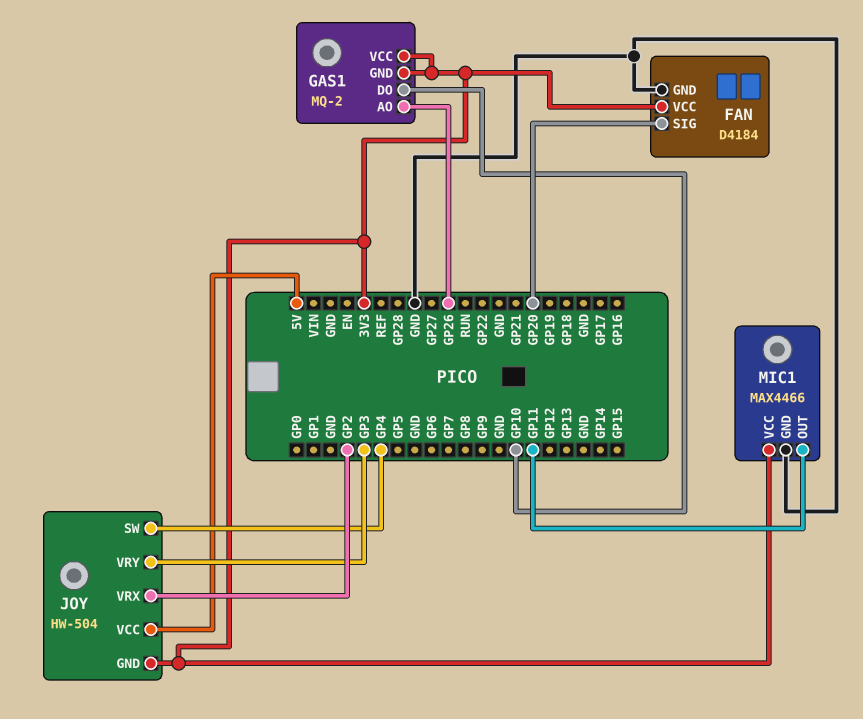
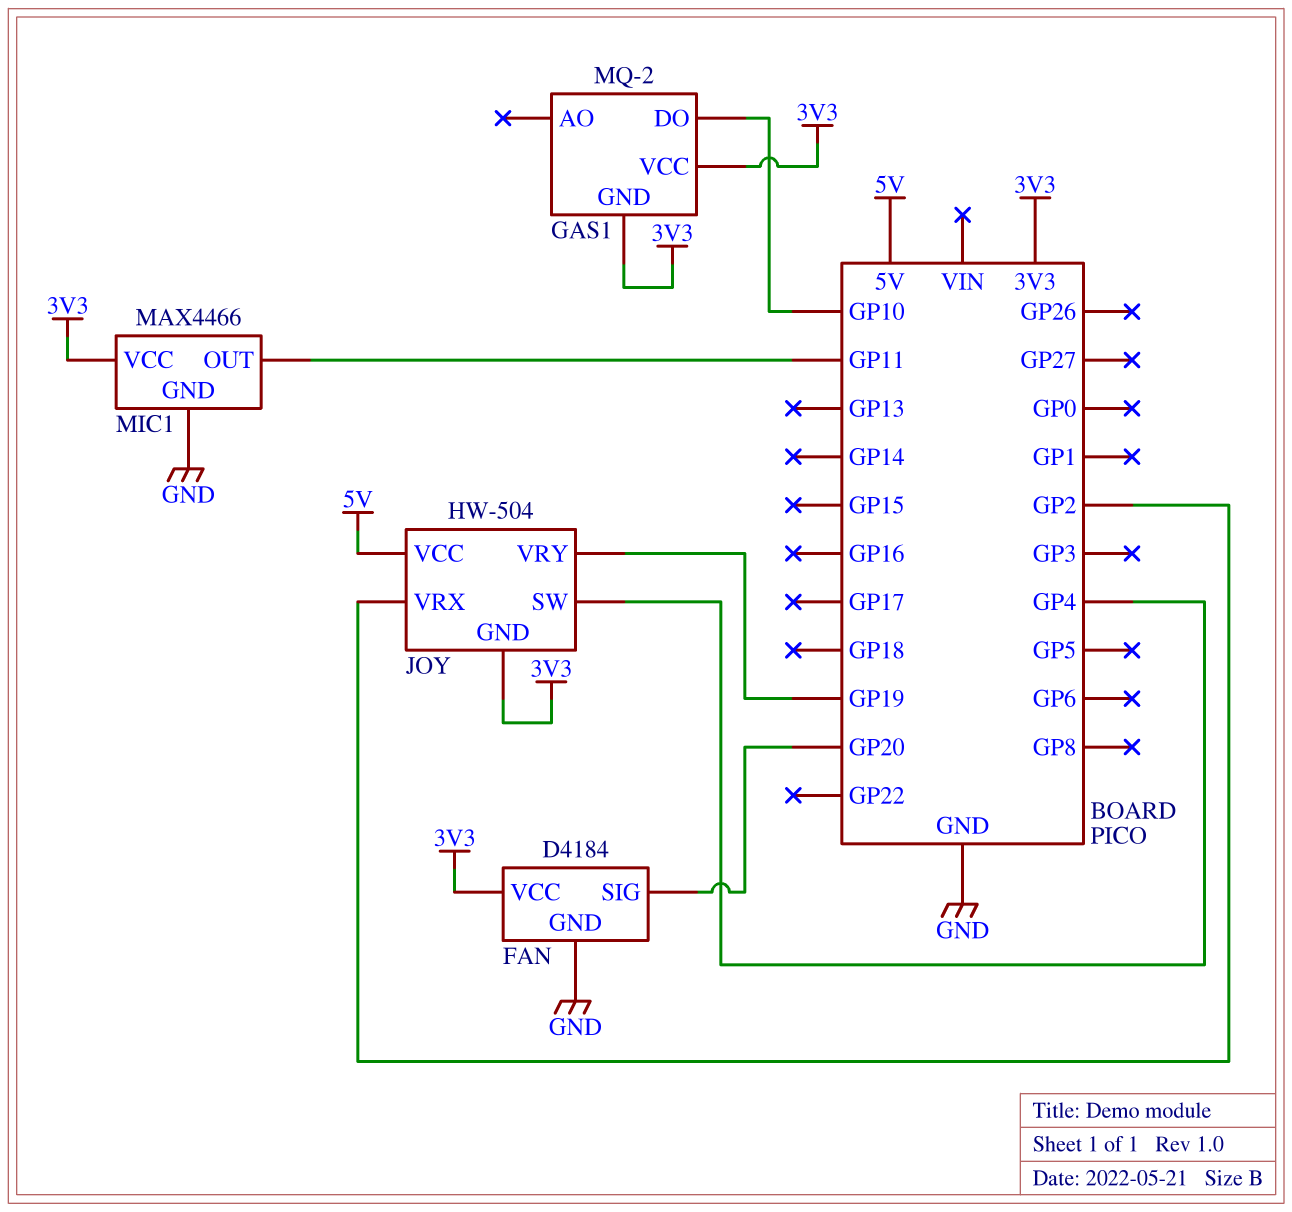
GAS1 pin AO: GP26 -> none
JOY pin VRY: GP3 -> GP19

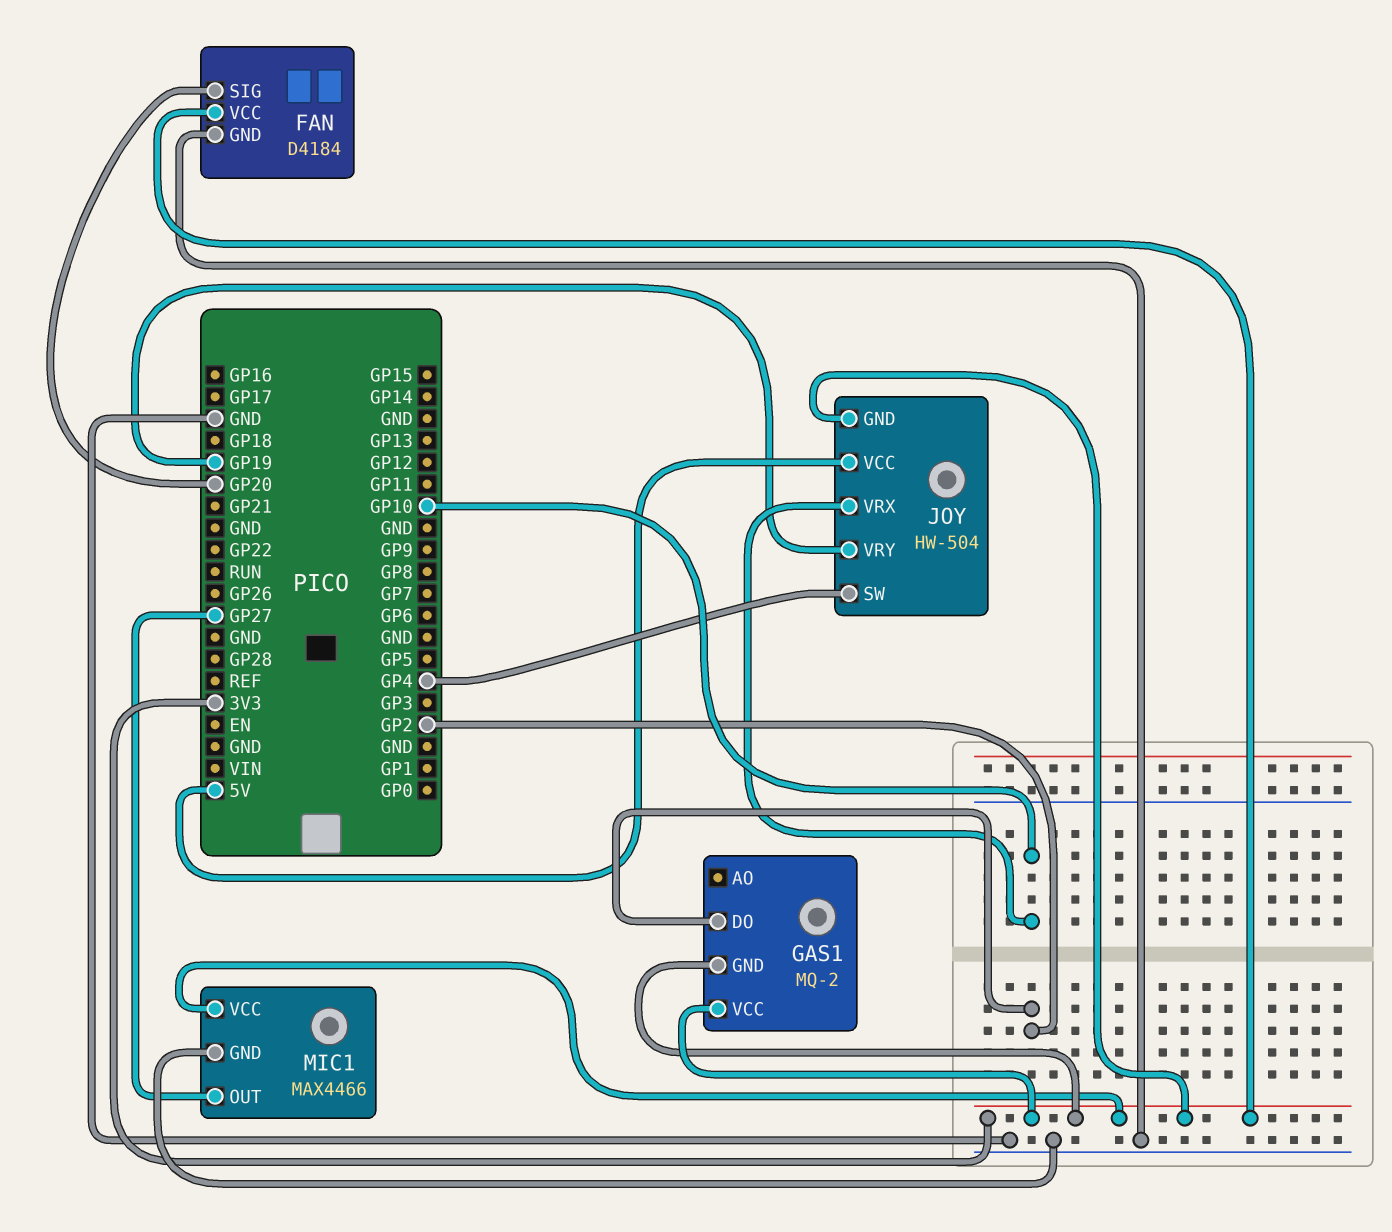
GAS1 pin DO: GP10 -> GP2
JOY pin VRX: GP2 -> GP10
MIC1 pin OUT: GP11 -> GP27

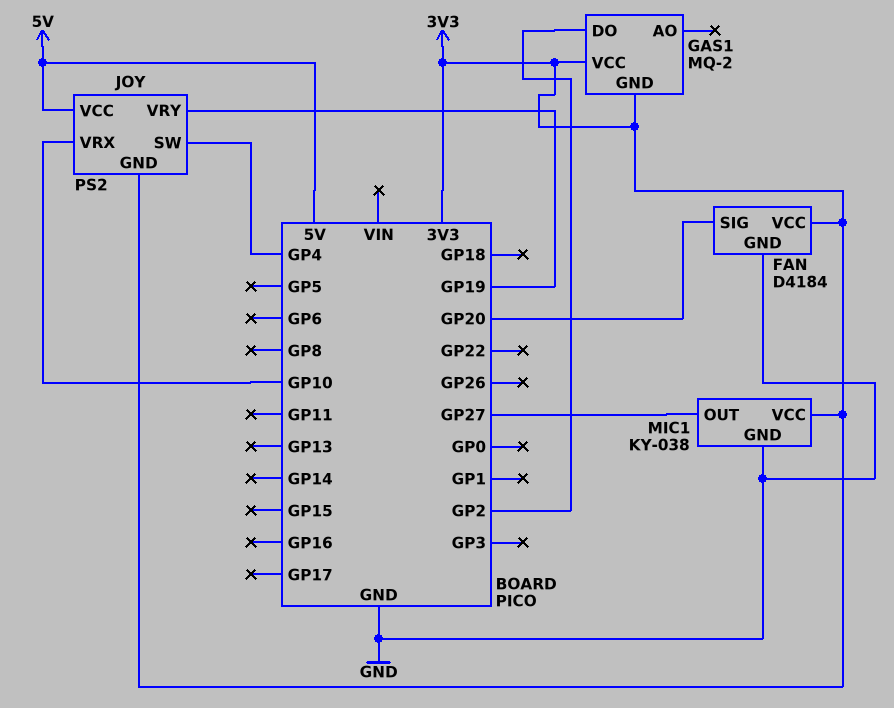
JOY: HW-504 -> PS2
MIC1: MAX4466 -> KY-038

